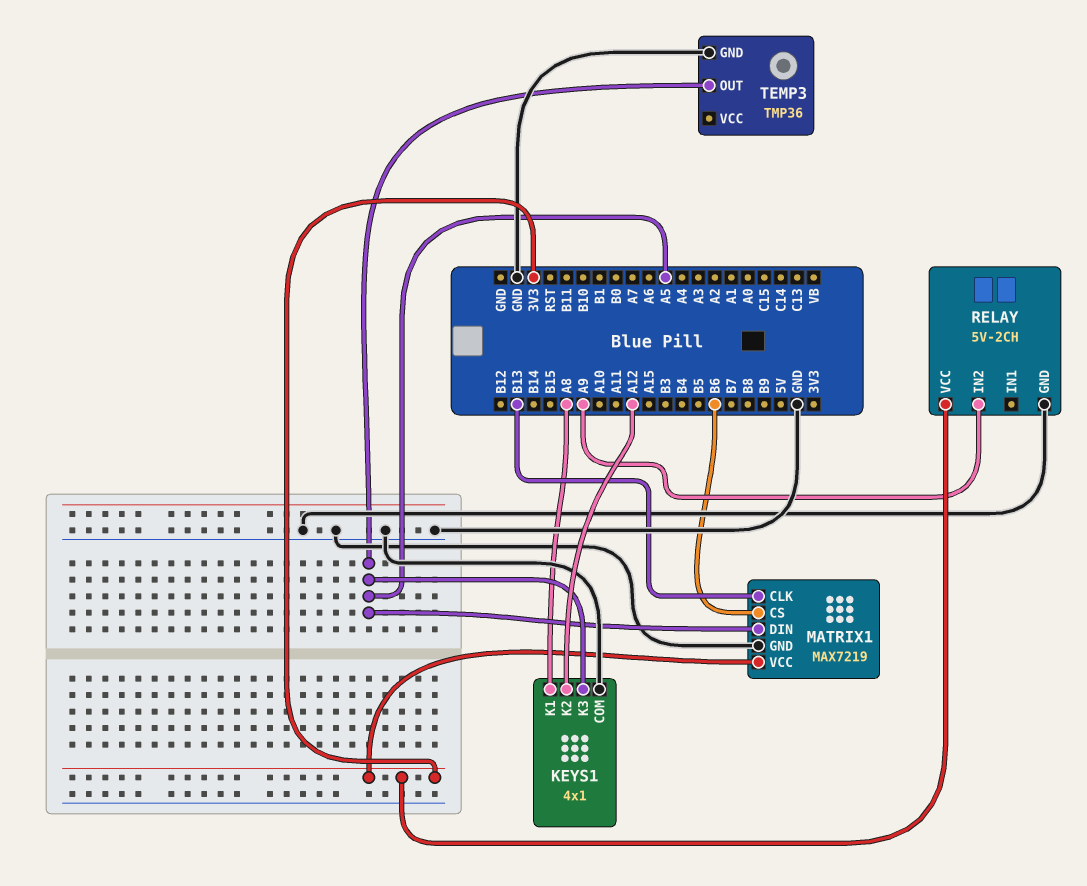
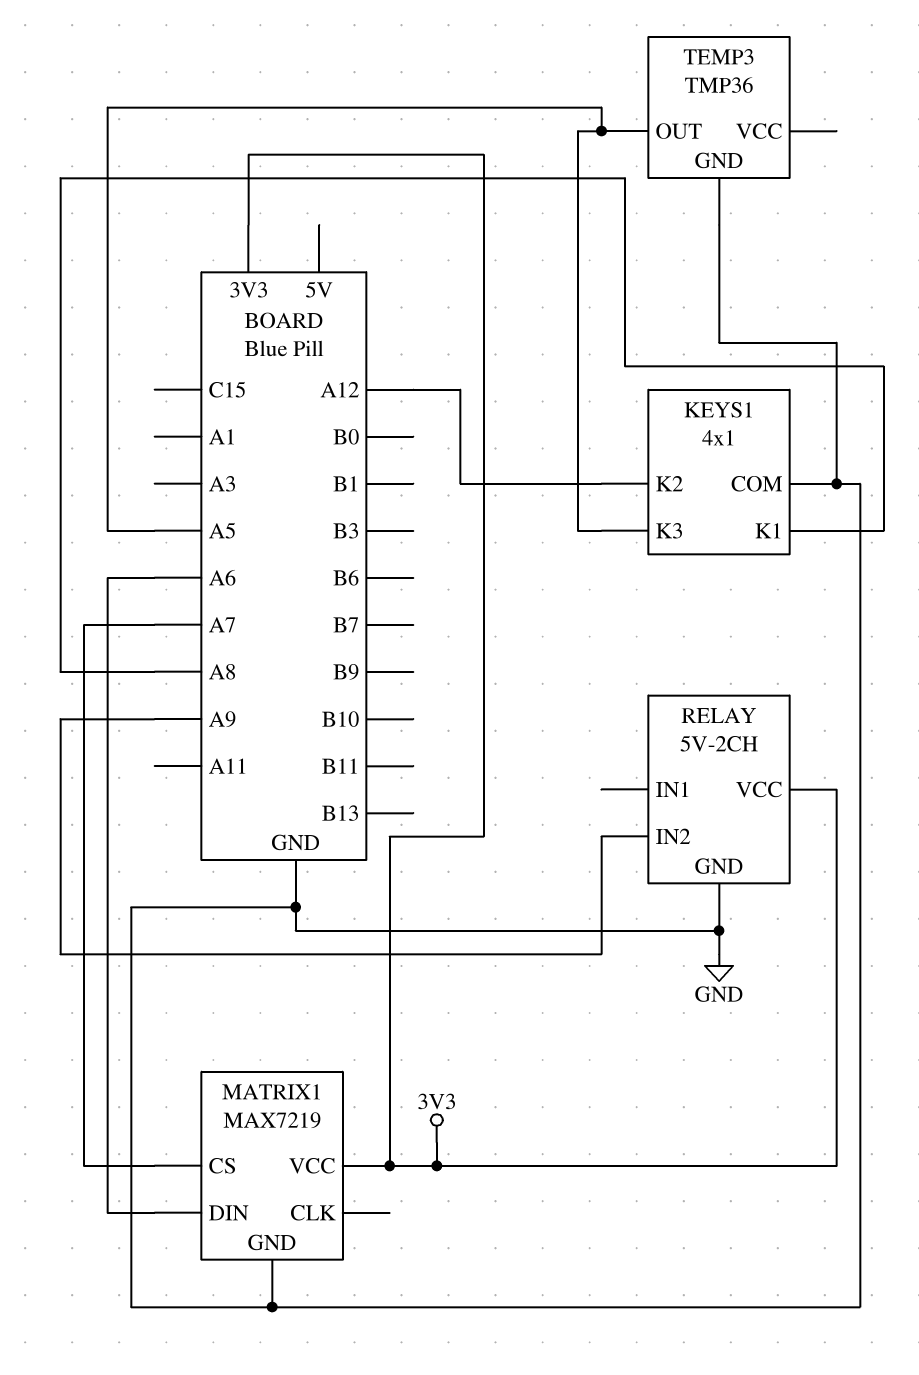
MATRIX1 pin CLK: B13 -> none
MATRIX1 pin CS: B6 -> A7
MATRIX1 pin DIN: A5 -> A6

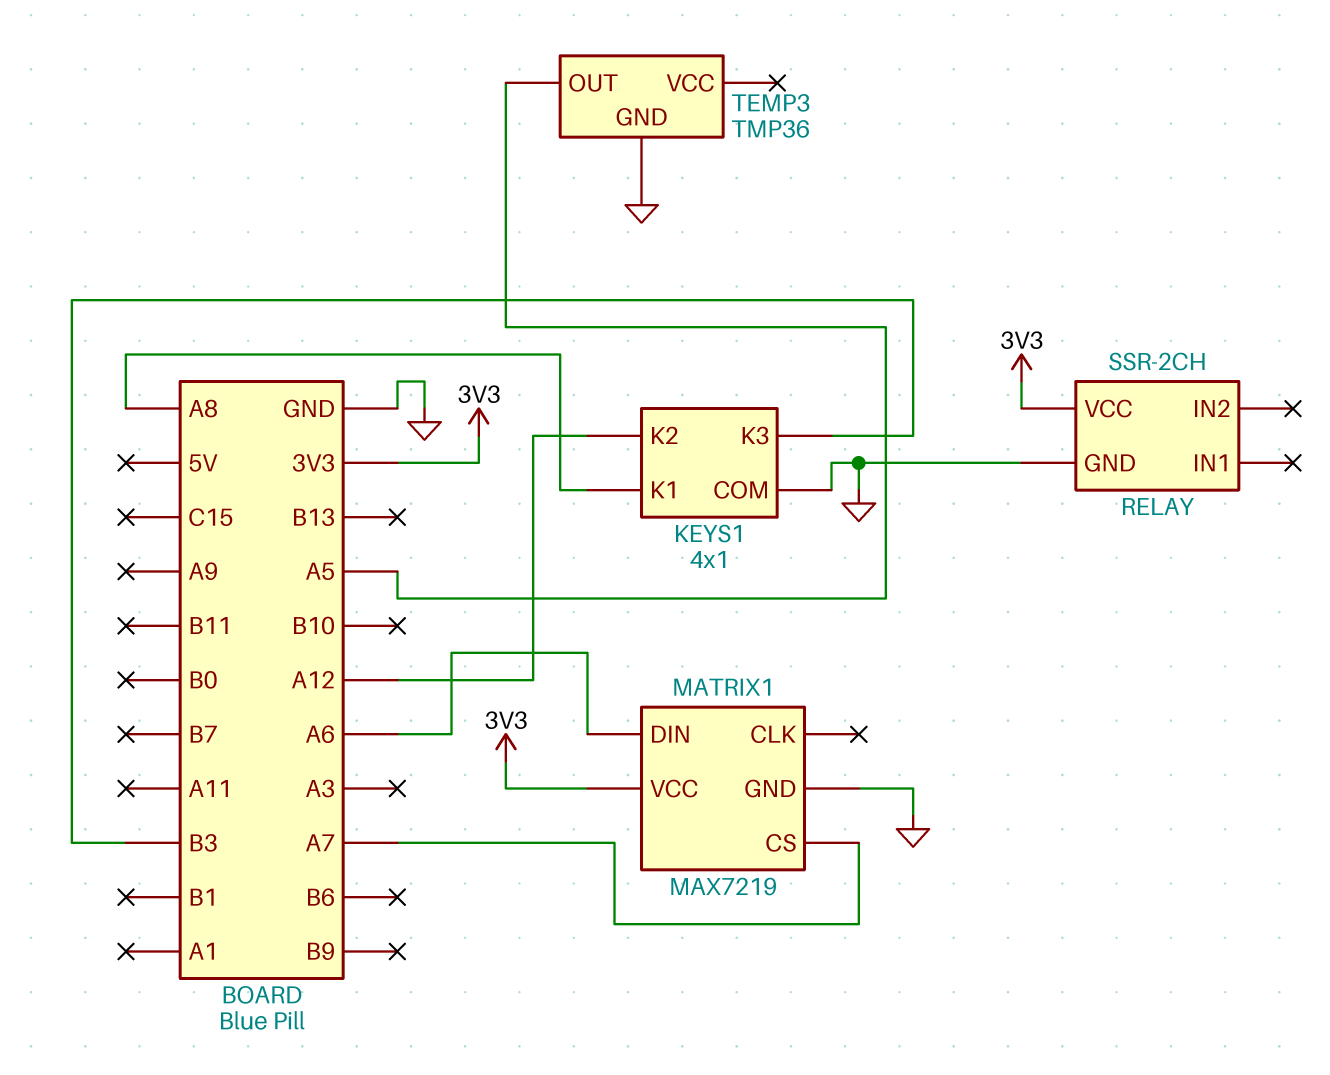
KEYS1 pin K3: A5 -> B3
RELAY: 5V-2CH -> SSR-2CH
RELAY pin IN2: A9 -> none

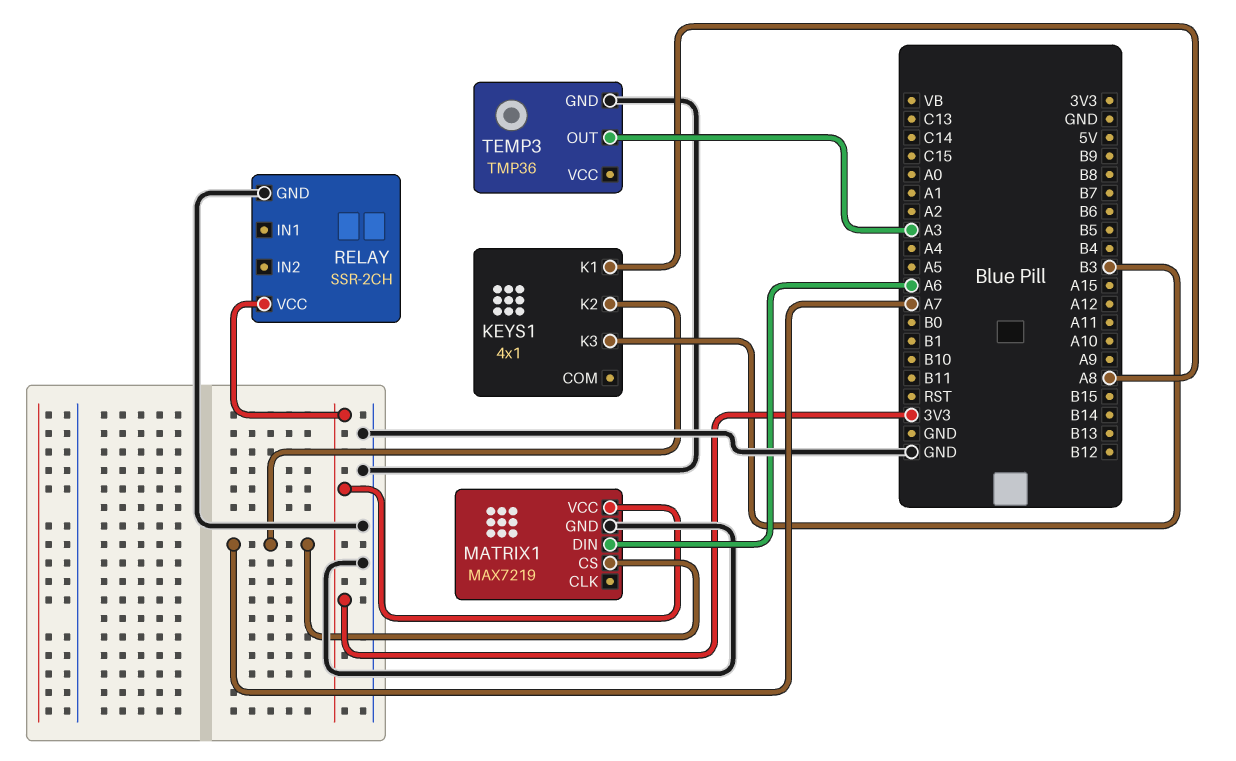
KEYS1 pin COM: GND -> none
KEYS1 pin K2: A12 -> A7
TEMP3 pin OUT: A5 -> A3

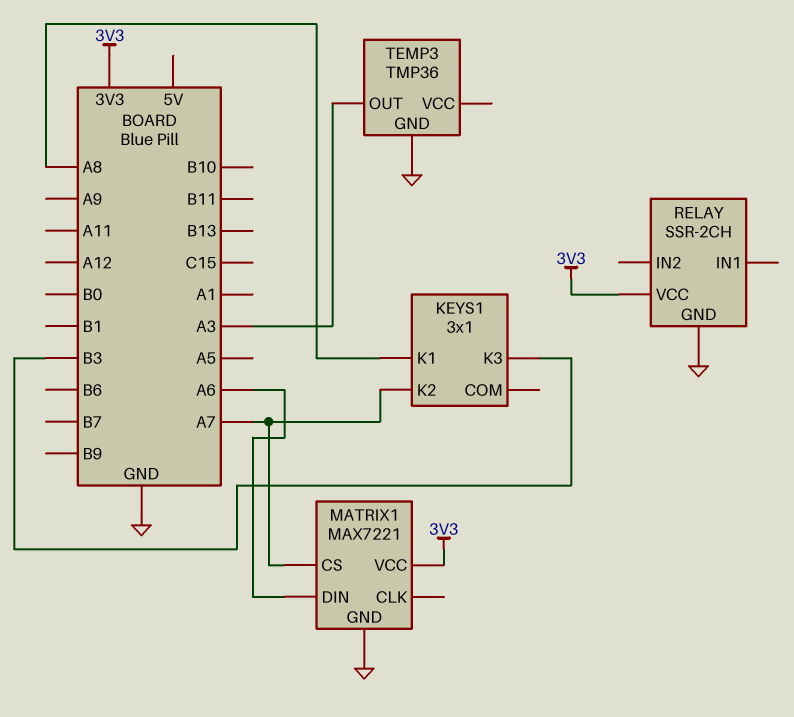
KEYS1: 4x1 -> 3x1
MATRIX1: MAX7219 -> MAX7221

